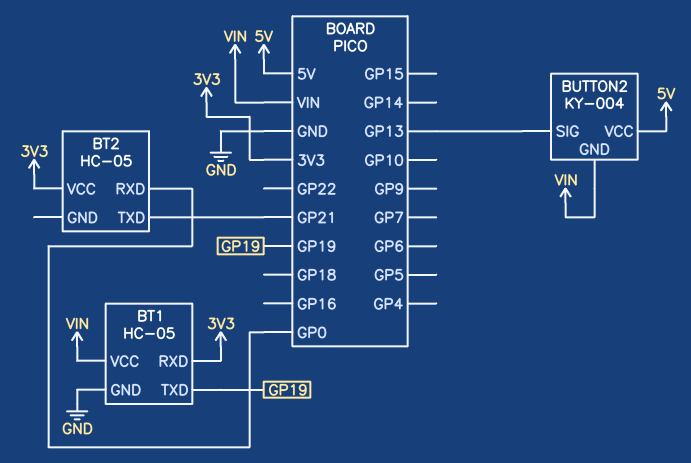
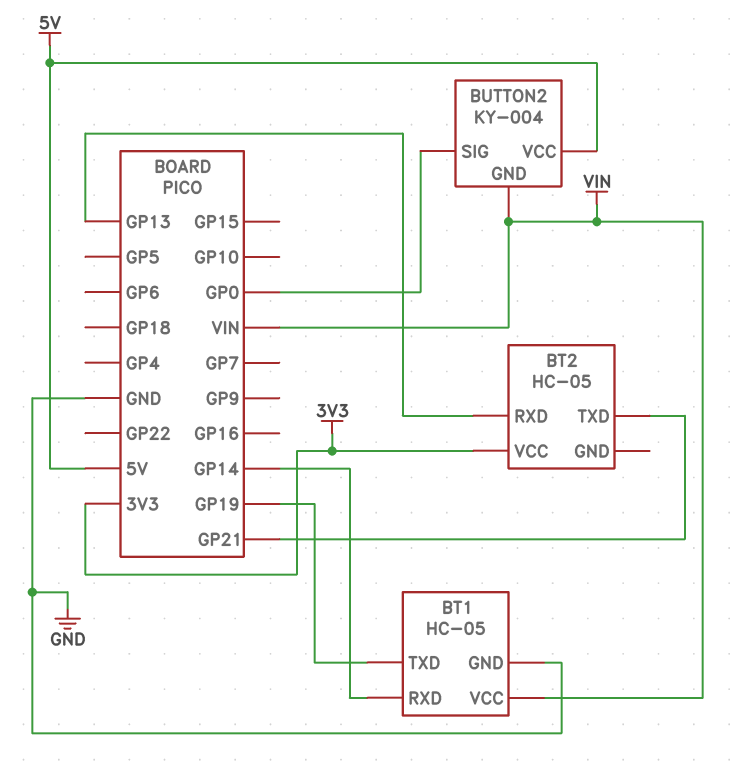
BT1 pin RXD: 3V3 -> GP14
BT2 pin RXD: GP0 -> GP13
BUTTON2 pin SIG: GP13 -> GP0

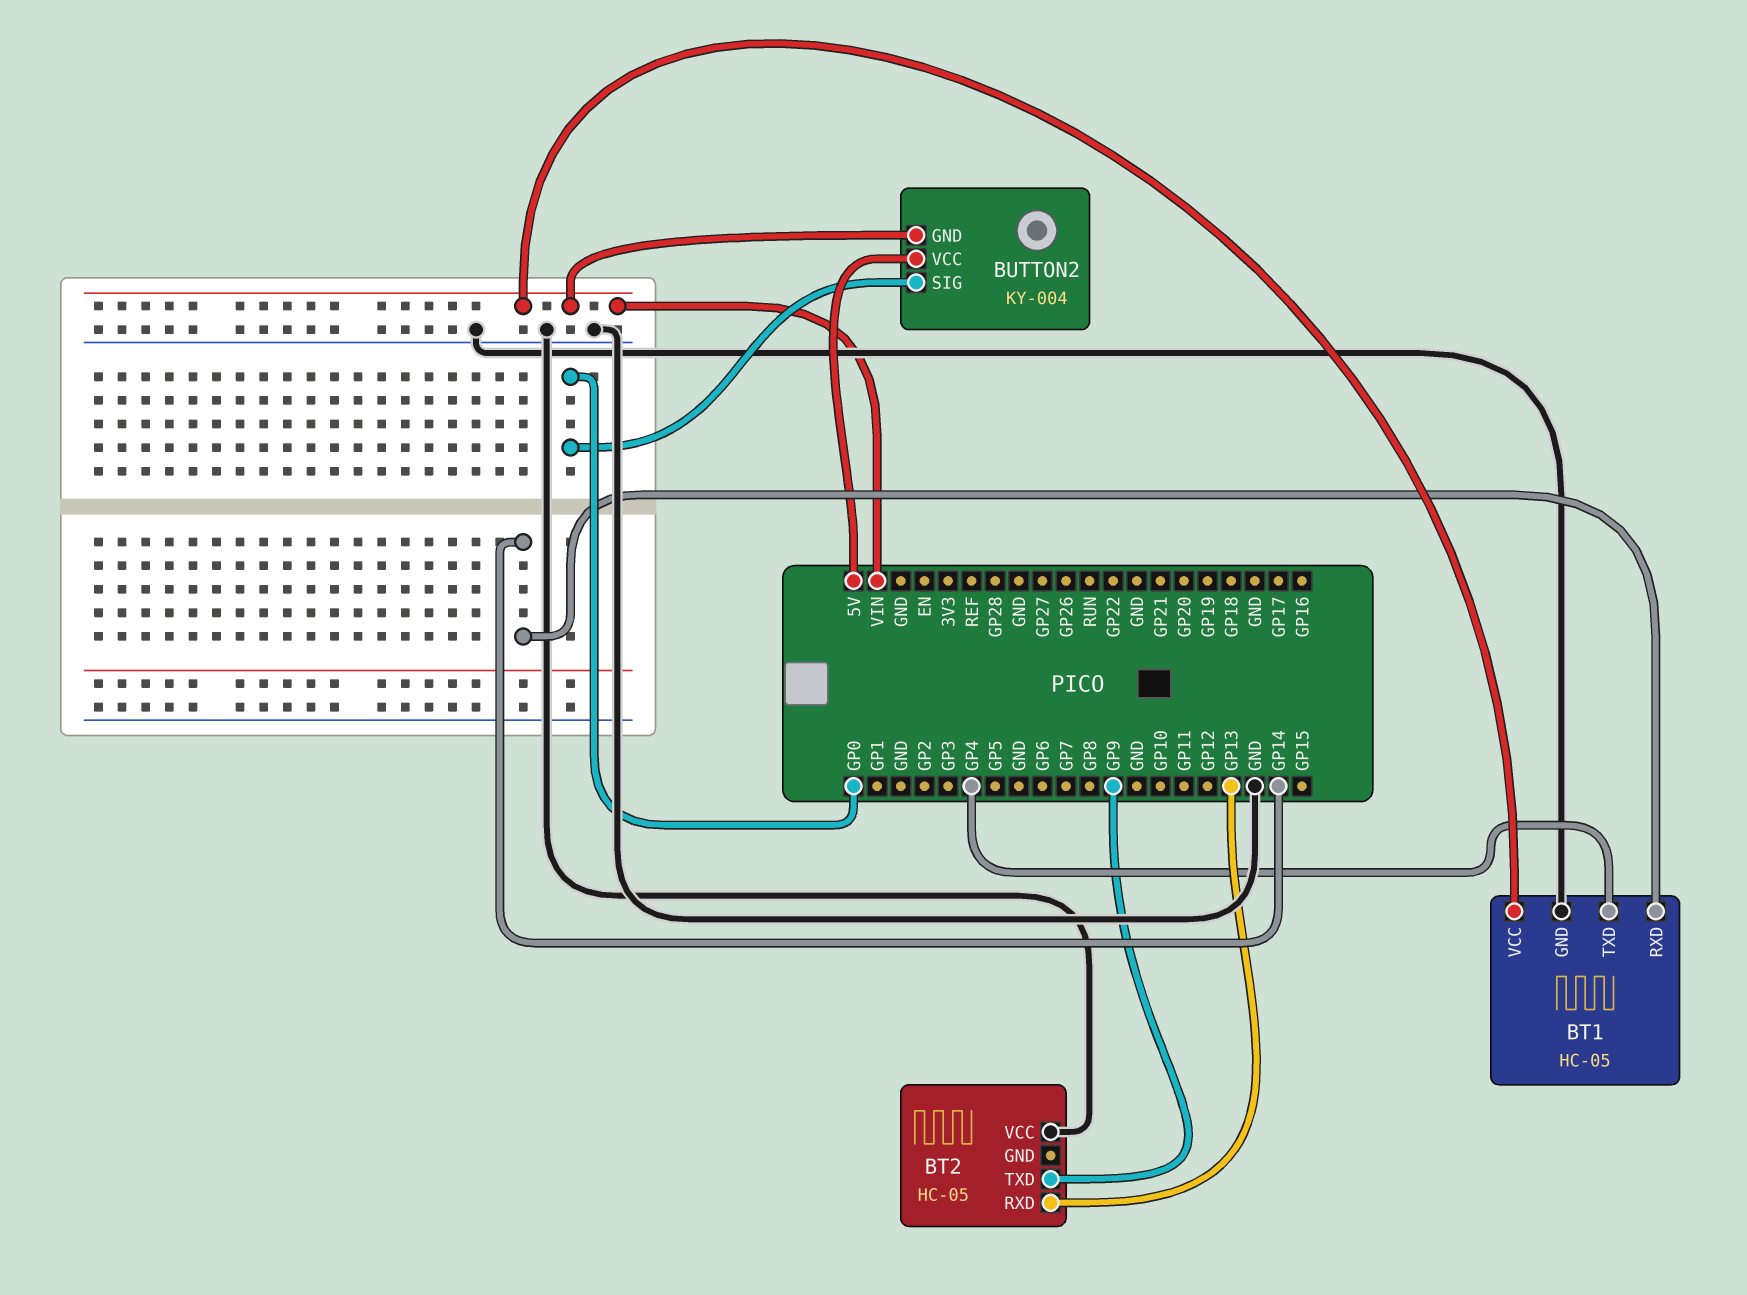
BT1 pin TXD: GP19 -> GP4
BT2 pin TXD: GP21 -> GP9
BT2 pin VCC: 3V3 -> GND

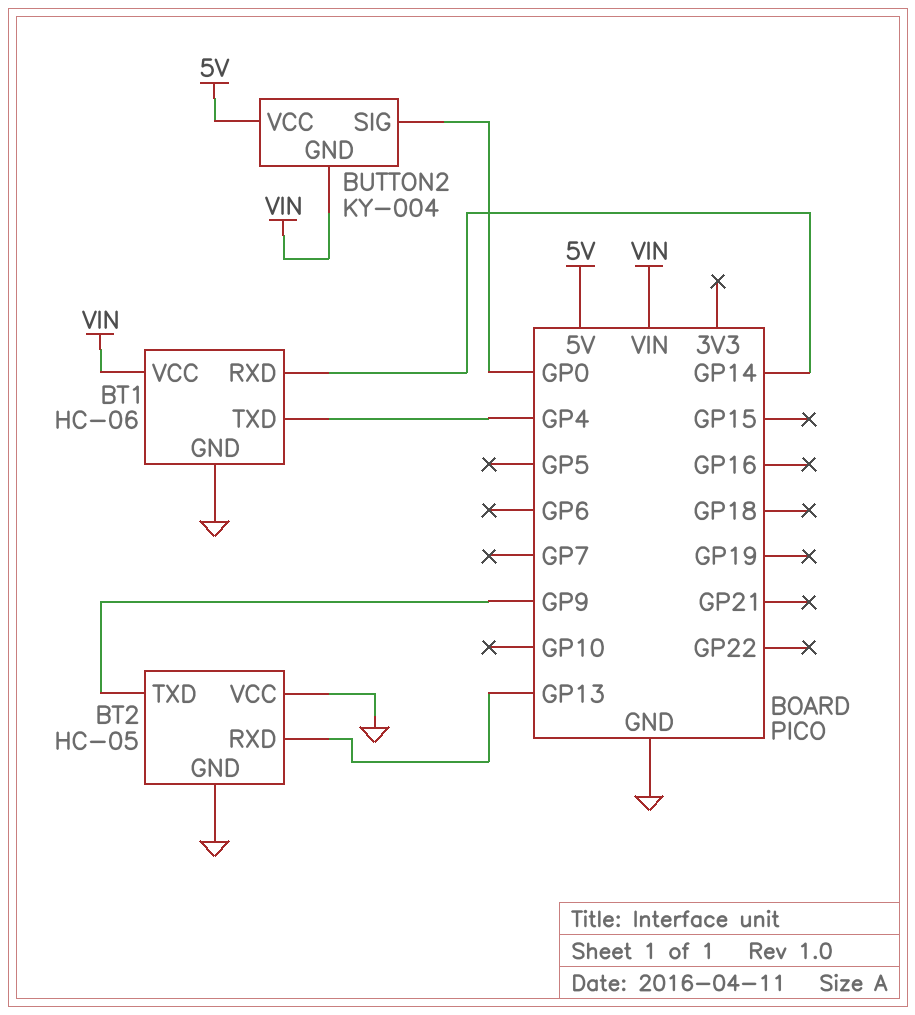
BT1: HC-05 -> HC-06
BT2 pin GND: none -> GND

